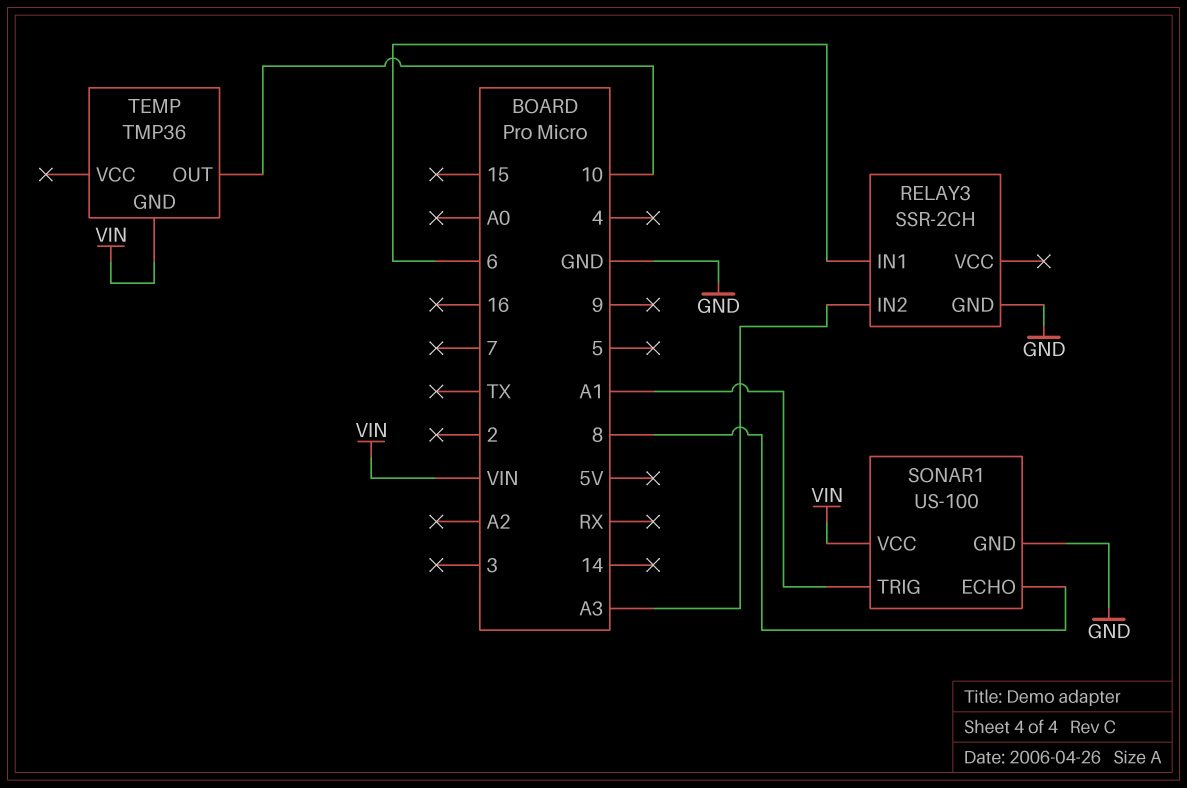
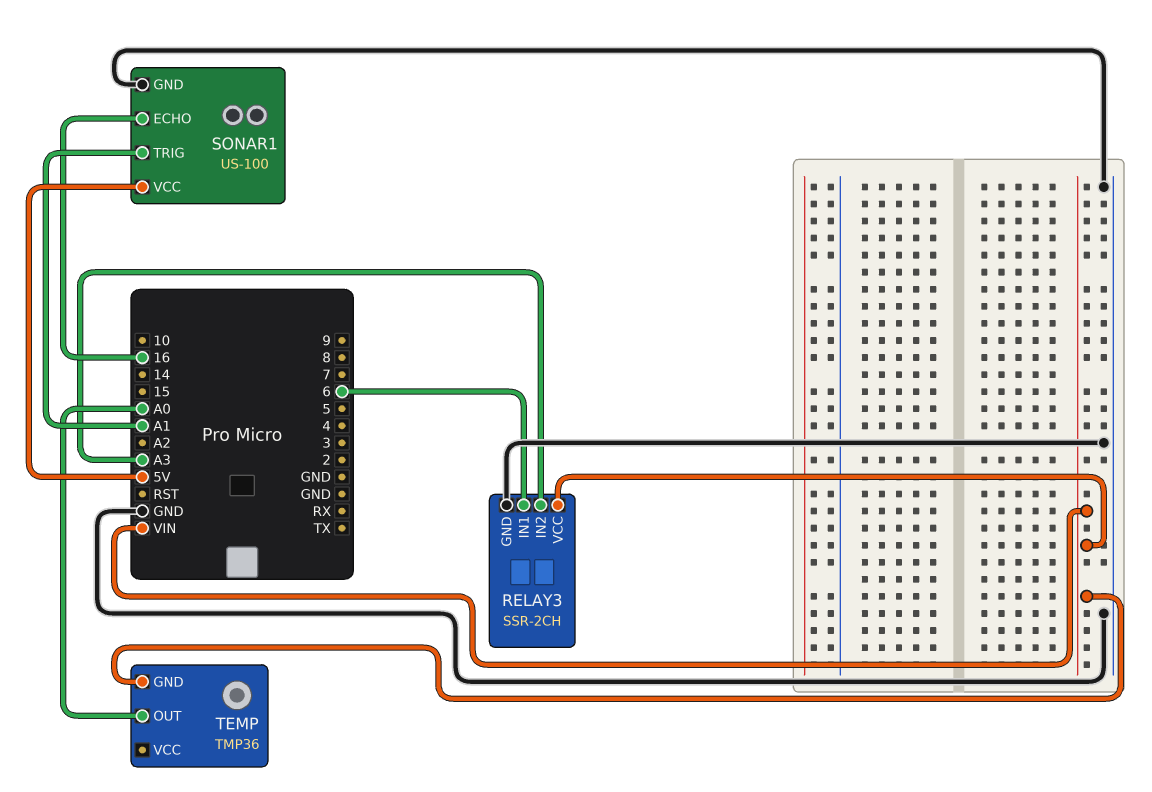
RELAY3 pin VCC: none -> VIN
SONAR1 pin ECHO: 8 -> 16
SONAR1 pin VCC: VIN -> 5V
TEMP pin OUT: 10 -> A0

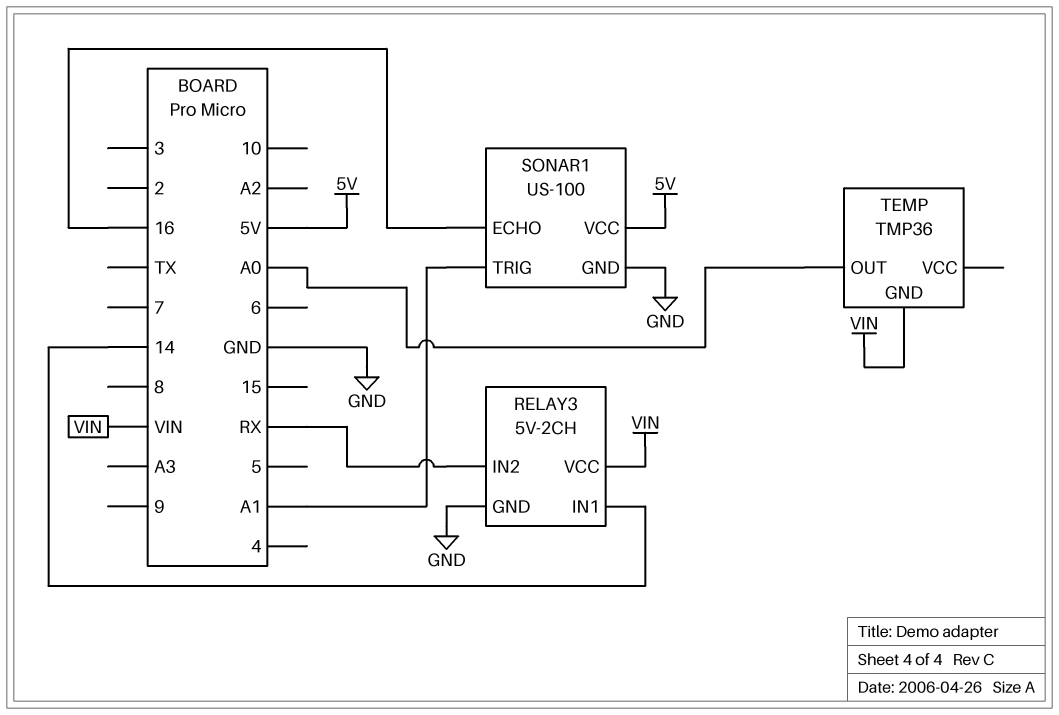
RELAY3: SSR-2CH -> 5V-2CH
RELAY3 pin IN1: 6 -> 14
RELAY3 pin IN2: A3 -> RX

